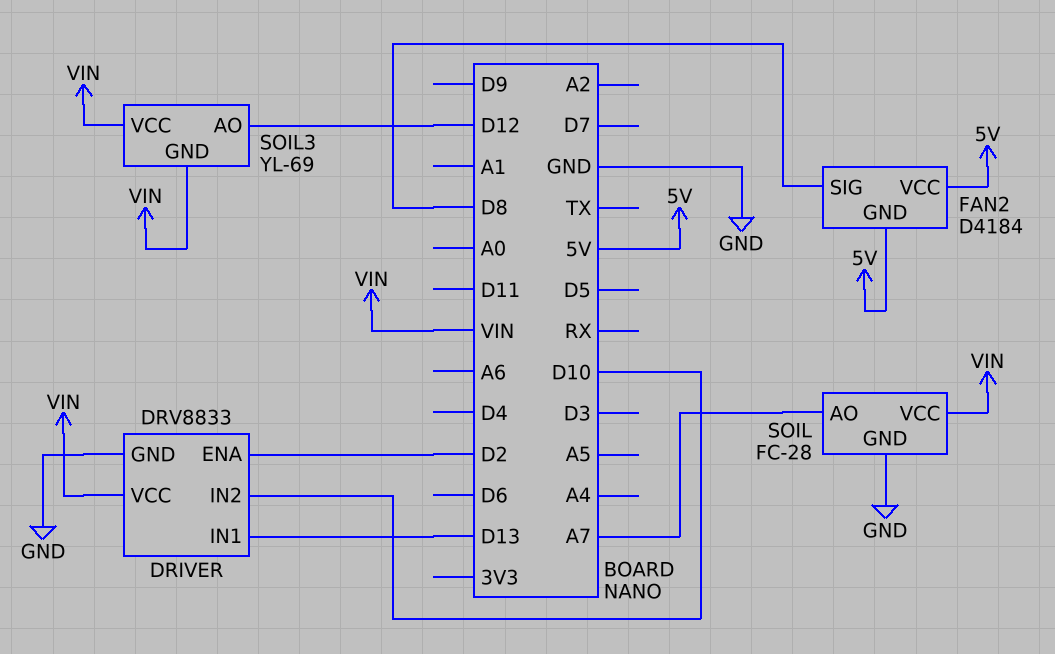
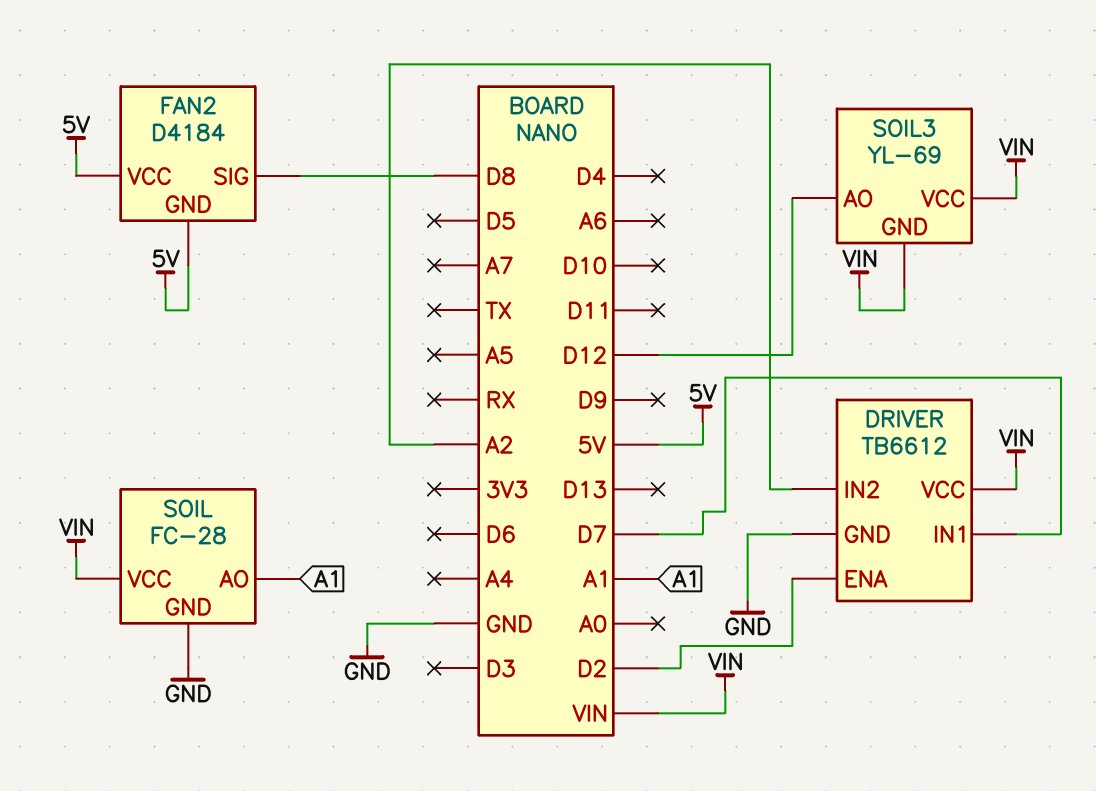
DRIVER: DRV8833 -> TB6612
DRIVER pin IN1: D13 -> D7
DRIVER pin IN2: D10 -> A2
SOIL pin AO: A7 -> A1

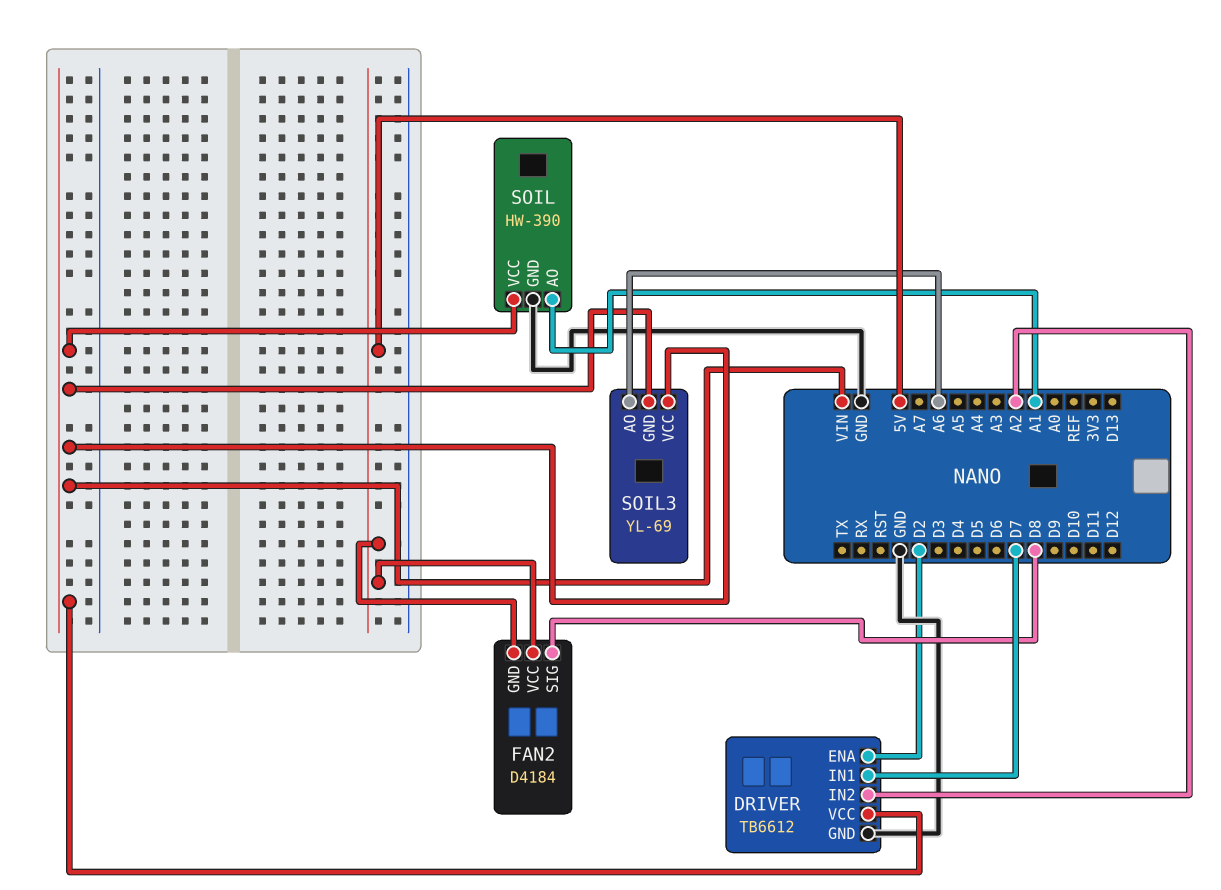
SOIL: FC-28 -> HW-390
SOIL3 pin AO: D12 -> A6

